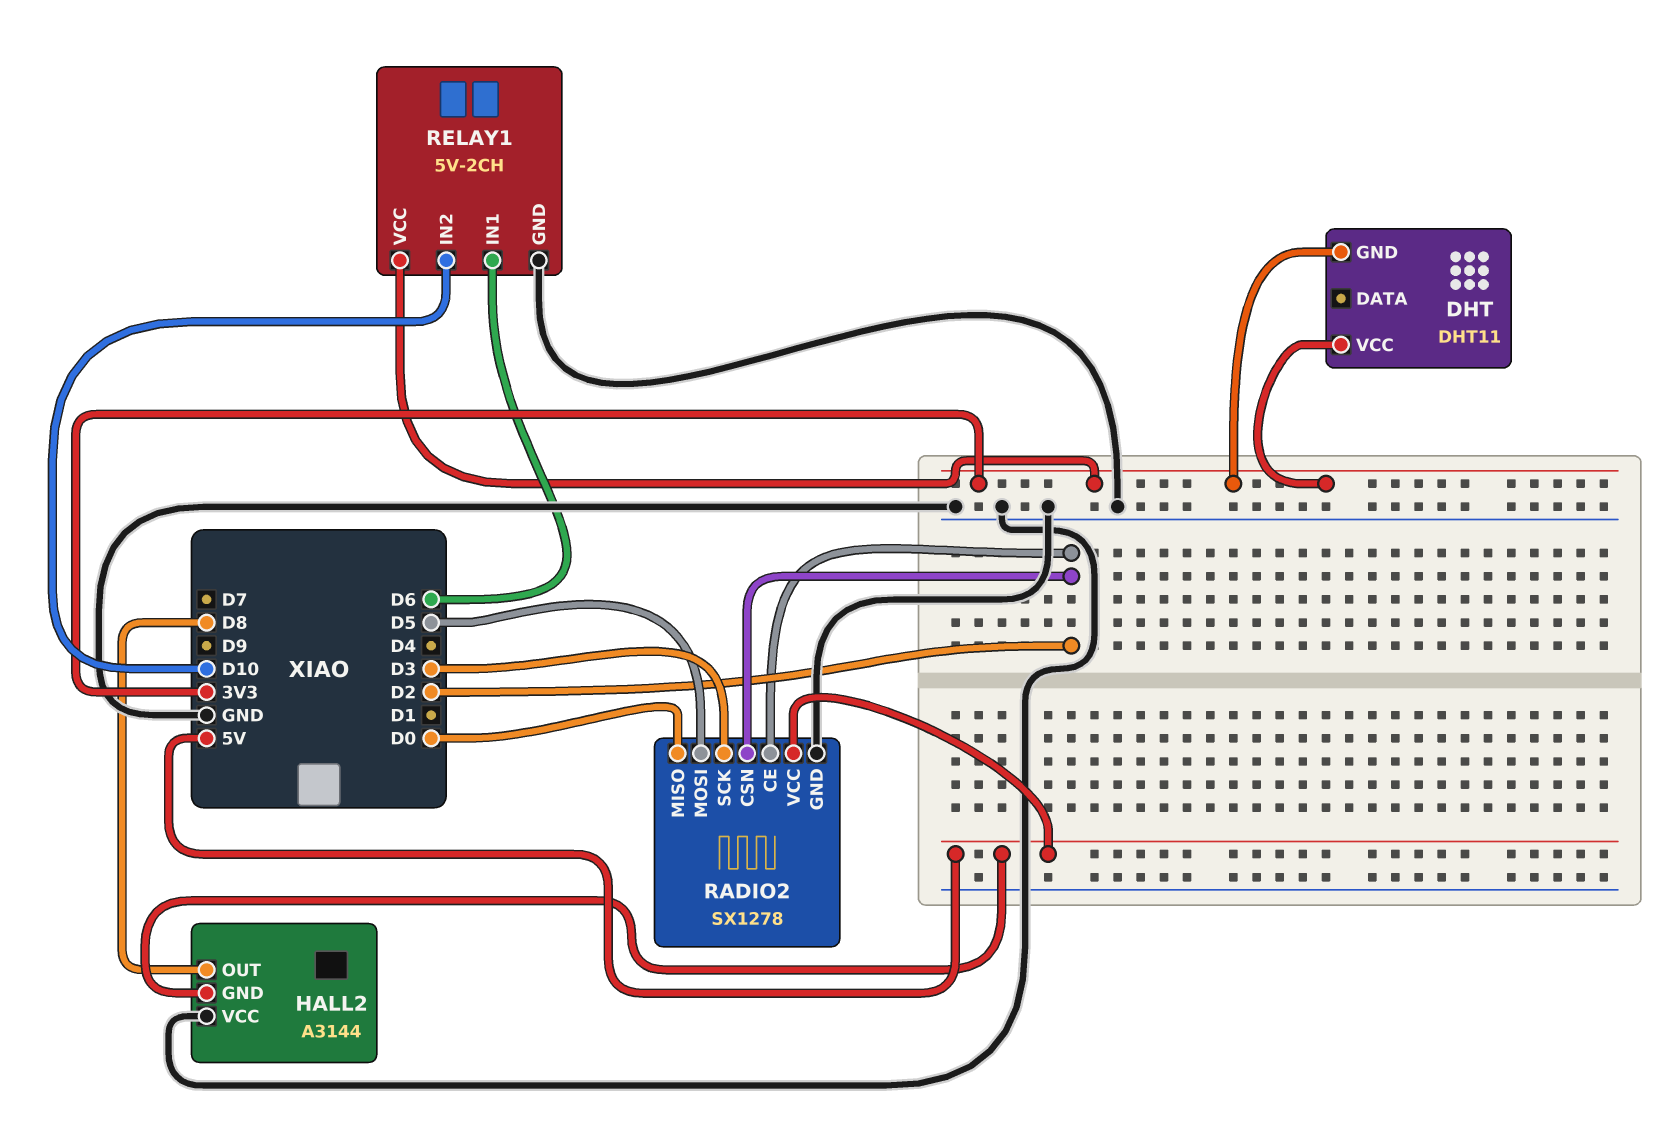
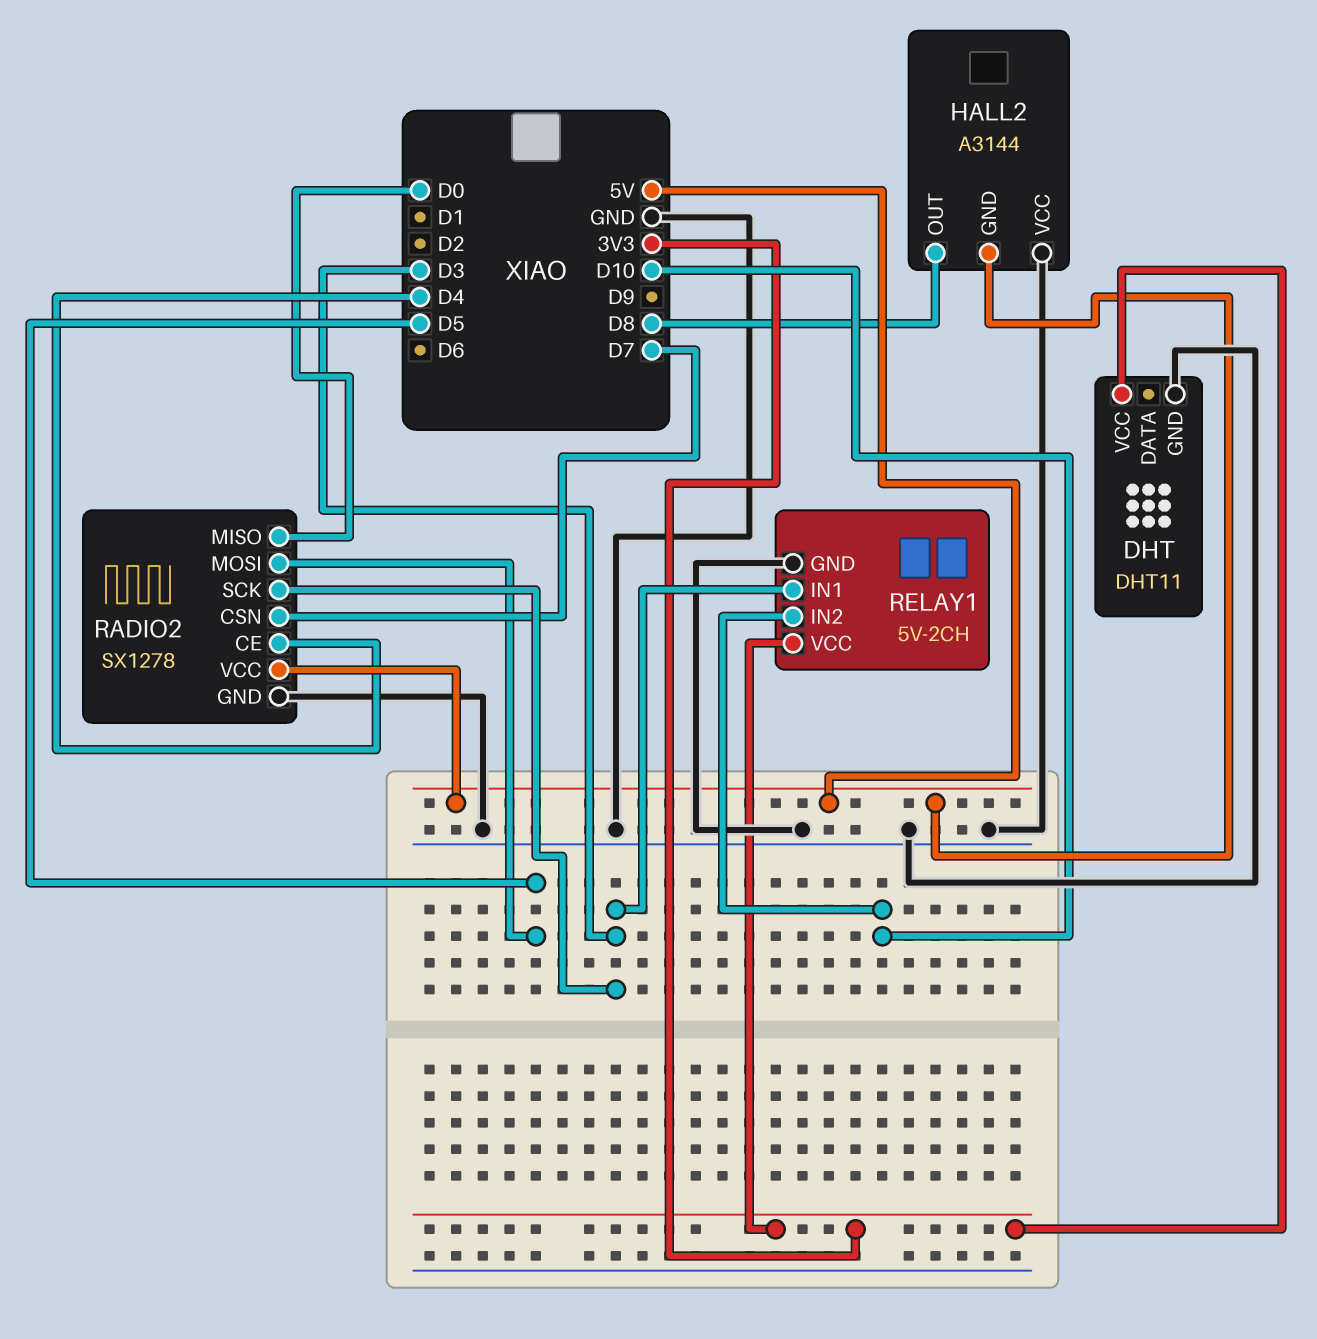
DHT pin GND: 3V3 -> GND
RADIO2 pin CE: D2 -> D4
RADIO2 pin CSN: D2 -> D7
RELAY1 pin IN1: D6 -> D3

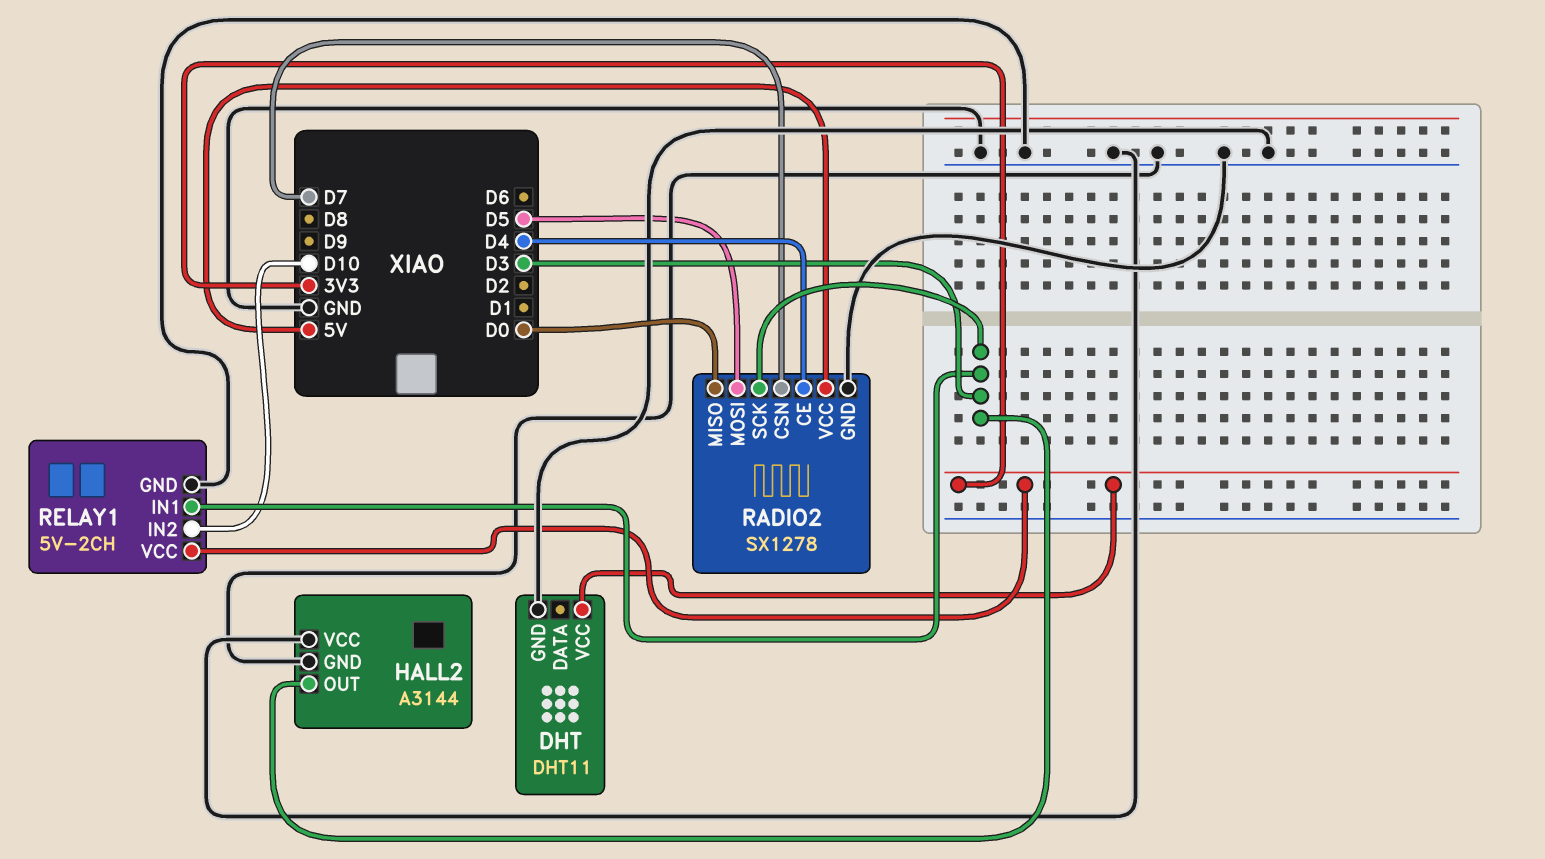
HALL2 pin GND: 5V -> GND
HALL2 pin OUT: D8 -> D3

